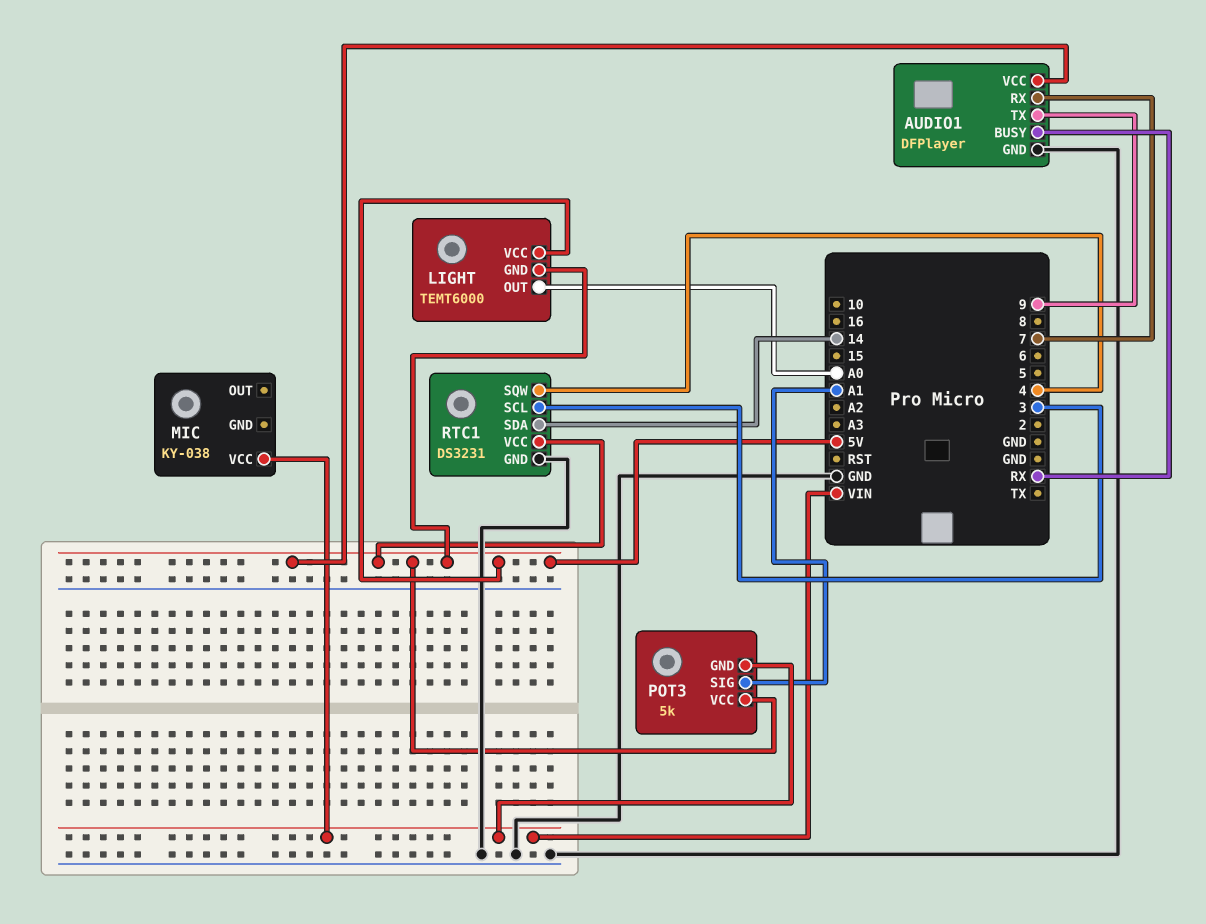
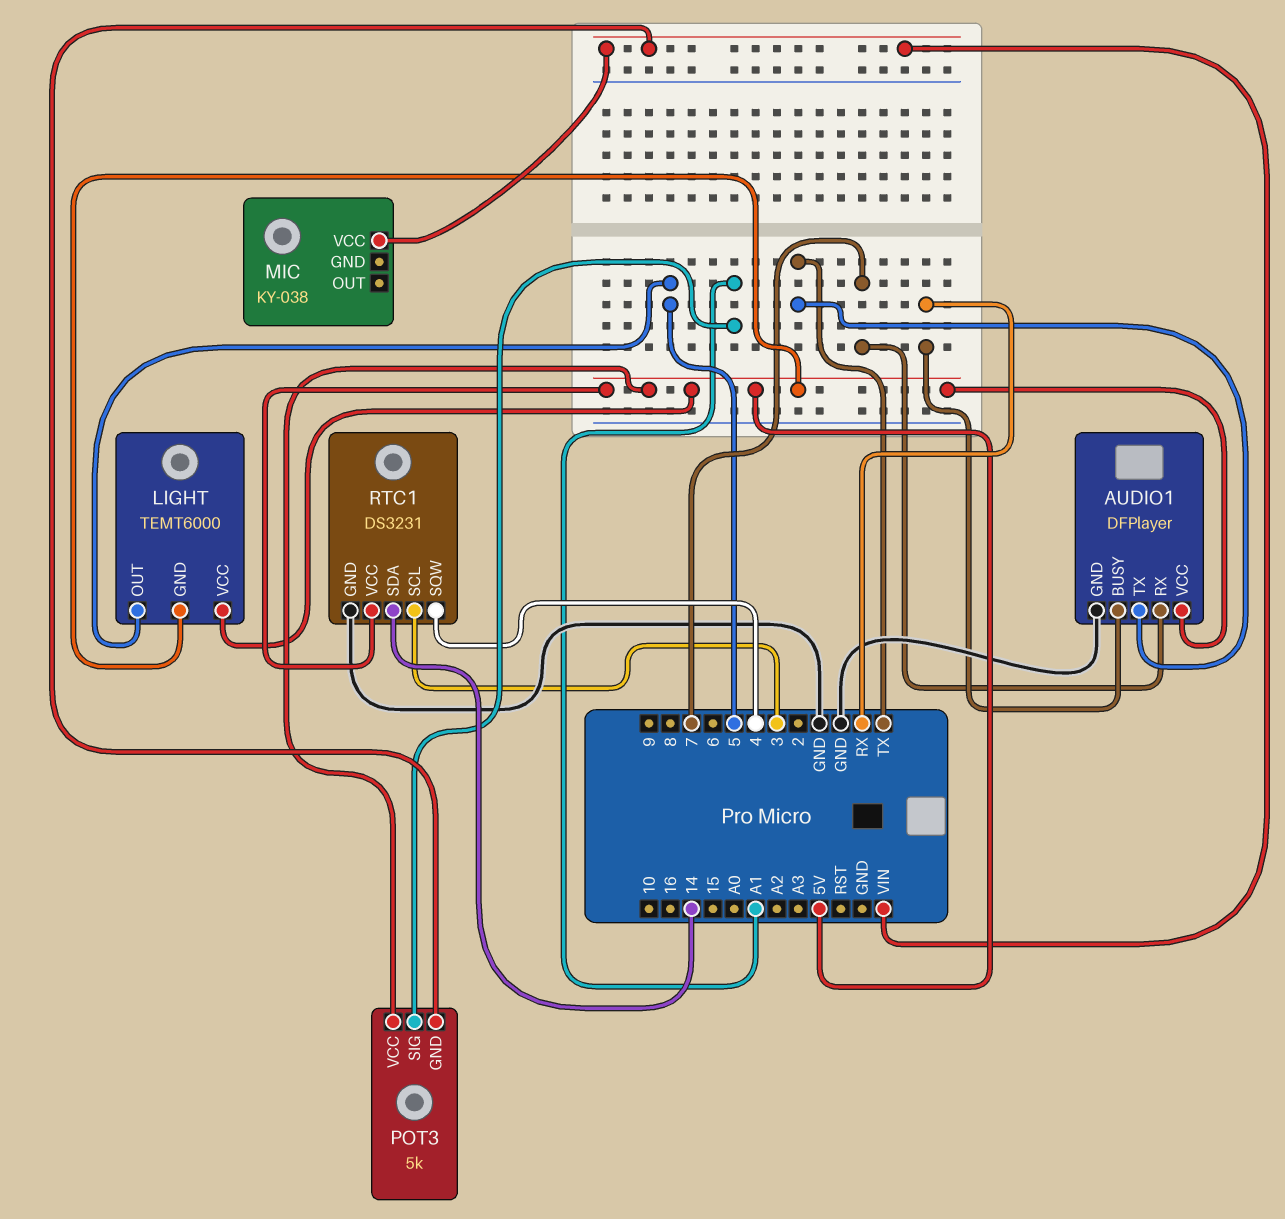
AUDIO1 pin TX: 9 -> TX
LIGHT pin OUT: A0 -> 5

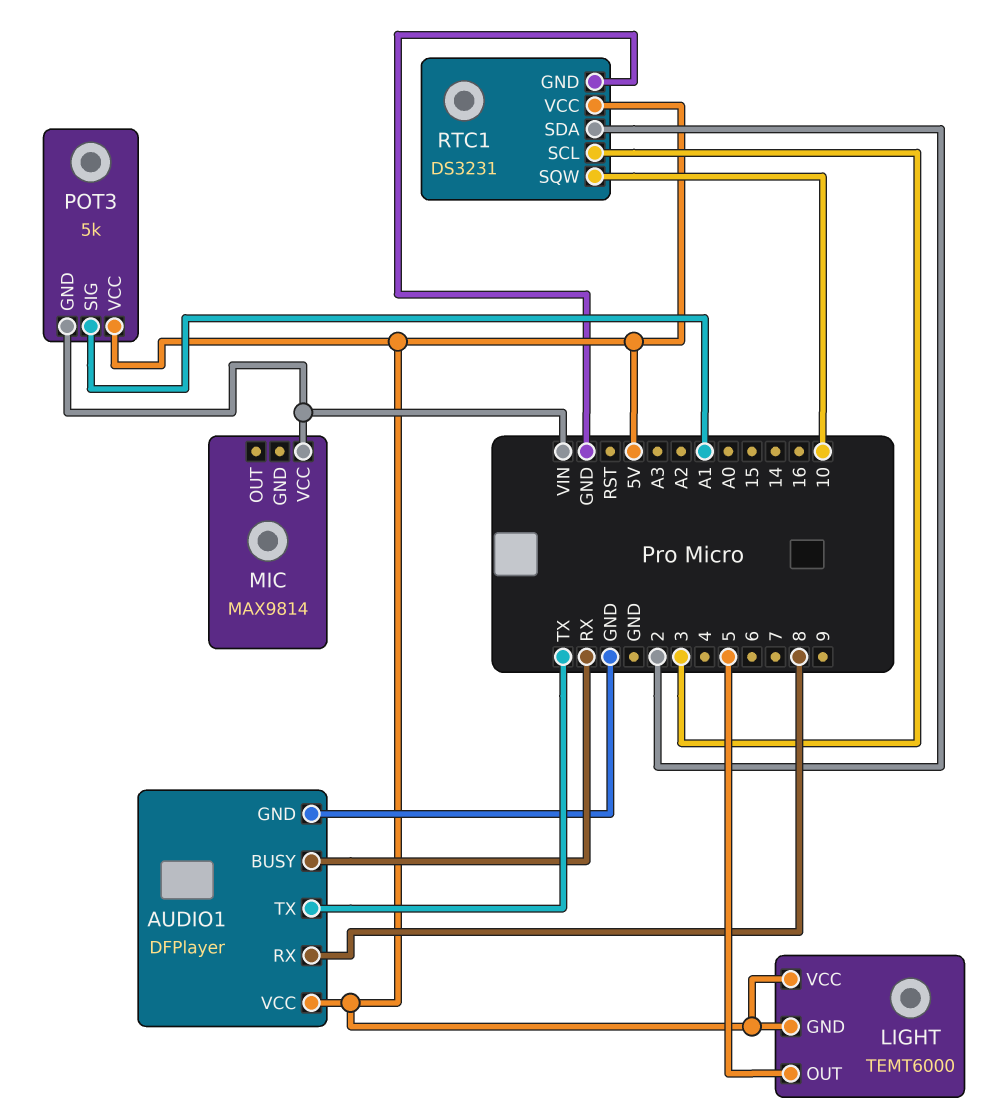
AUDIO1 pin RX: 7 -> 8
MIC: KY-038 -> MAX9814
RTC1 pin SDA: 14 -> 2
RTC1 pin SQW: 4 -> 10

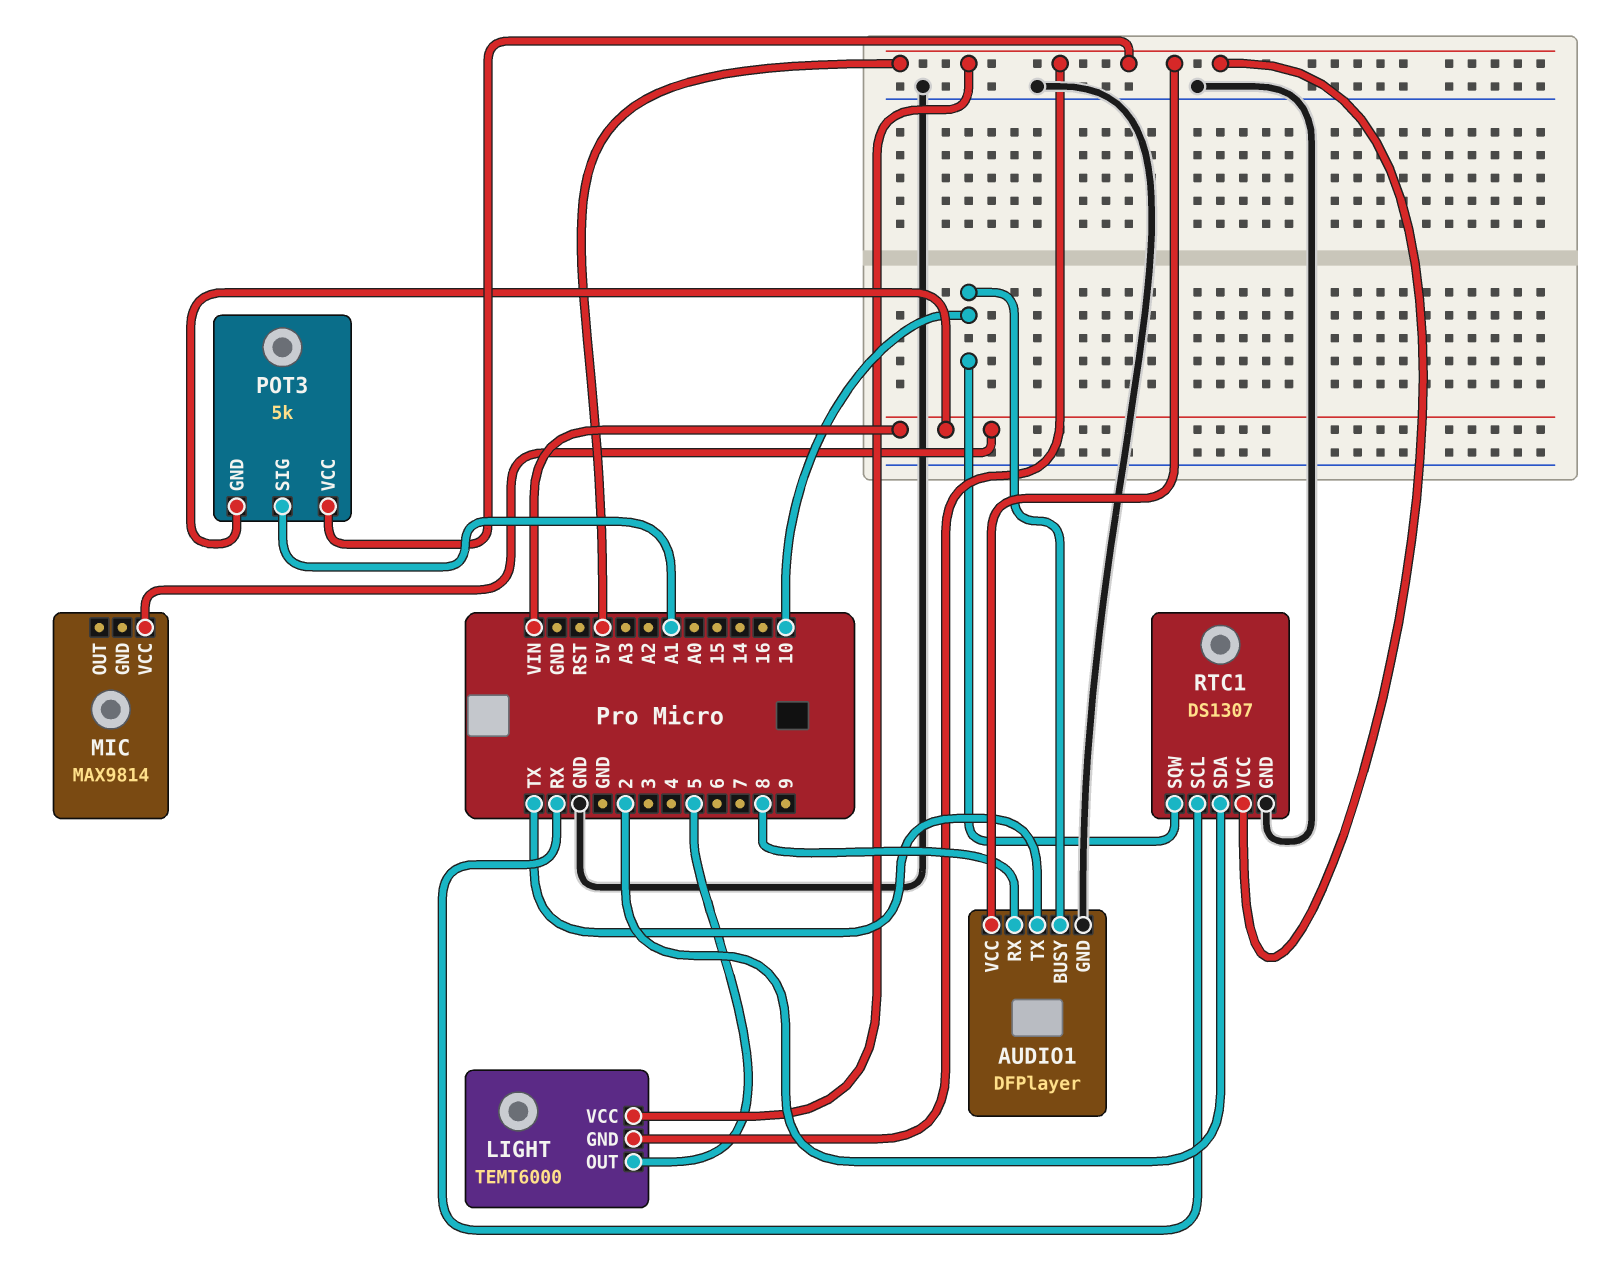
AUDIO1 pin BUSY: RX -> 10
RTC1: DS3231 -> DS1307
RTC1 pin SCL: 3 -> RX

